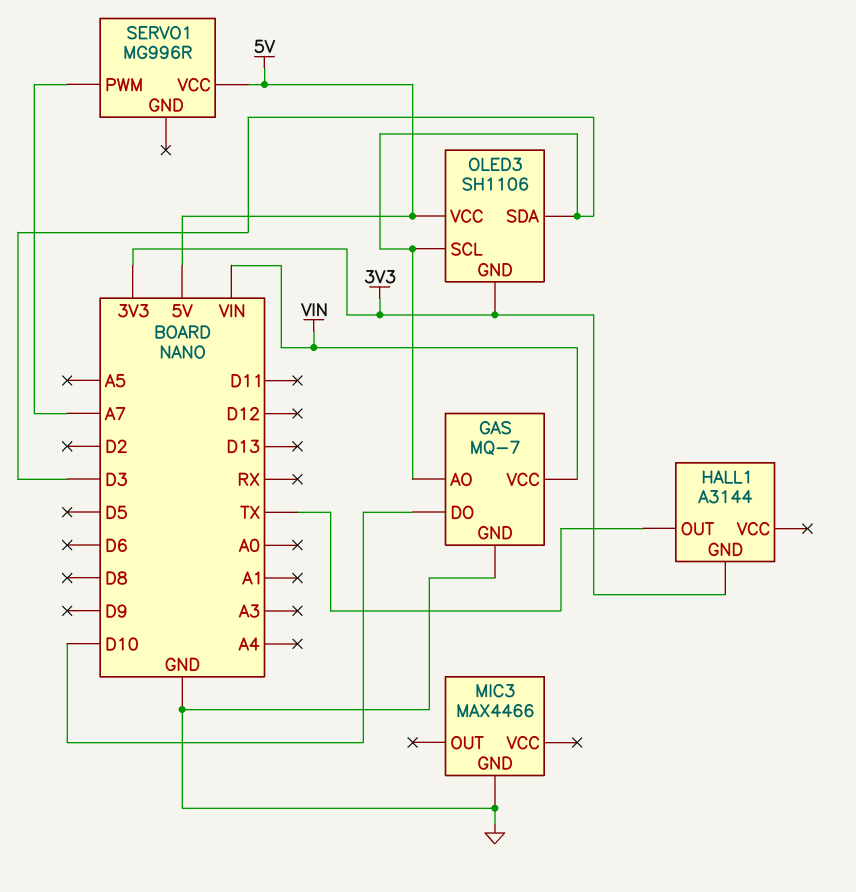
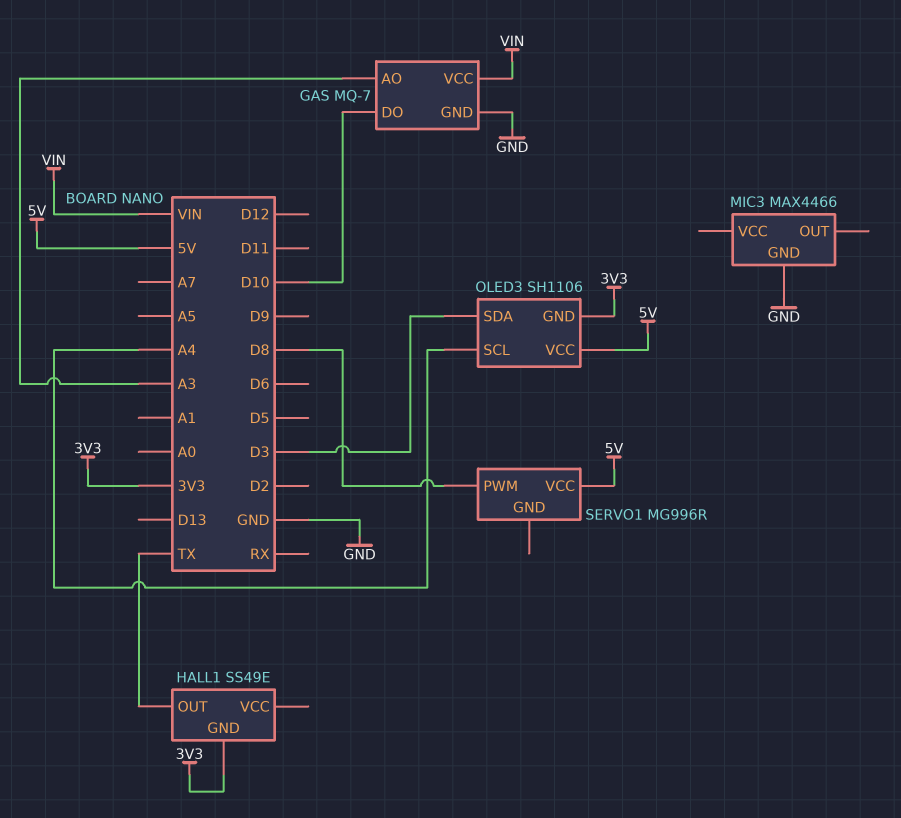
GAS pin AO: D3 -> A3
HALL1: A3144 -> SS49E
OLED3 pin SCL: D3 -> A4
SERVO1 pin PWM: A7 -> D8

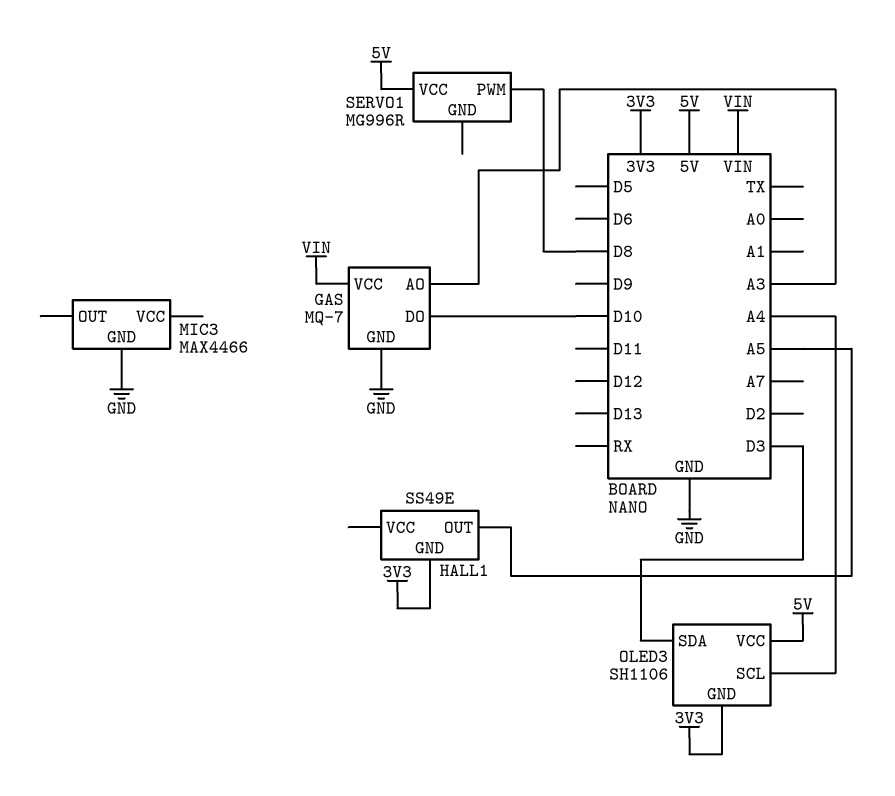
HALL1 pin OUT: TX -> A5

